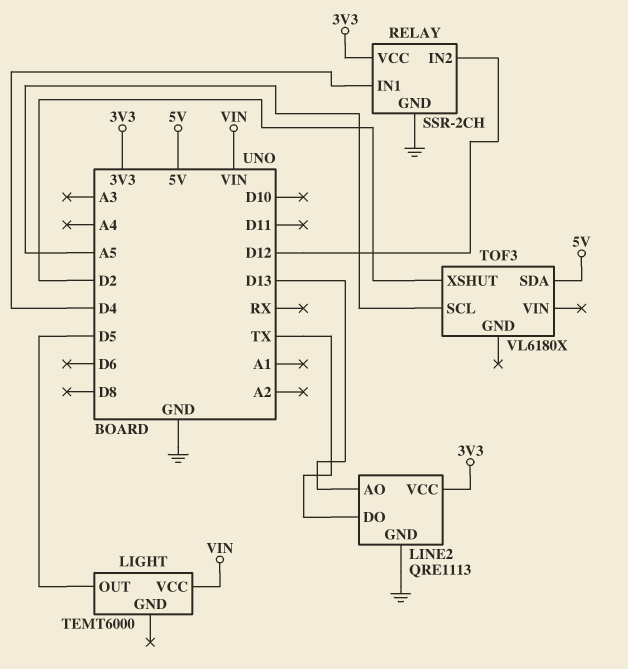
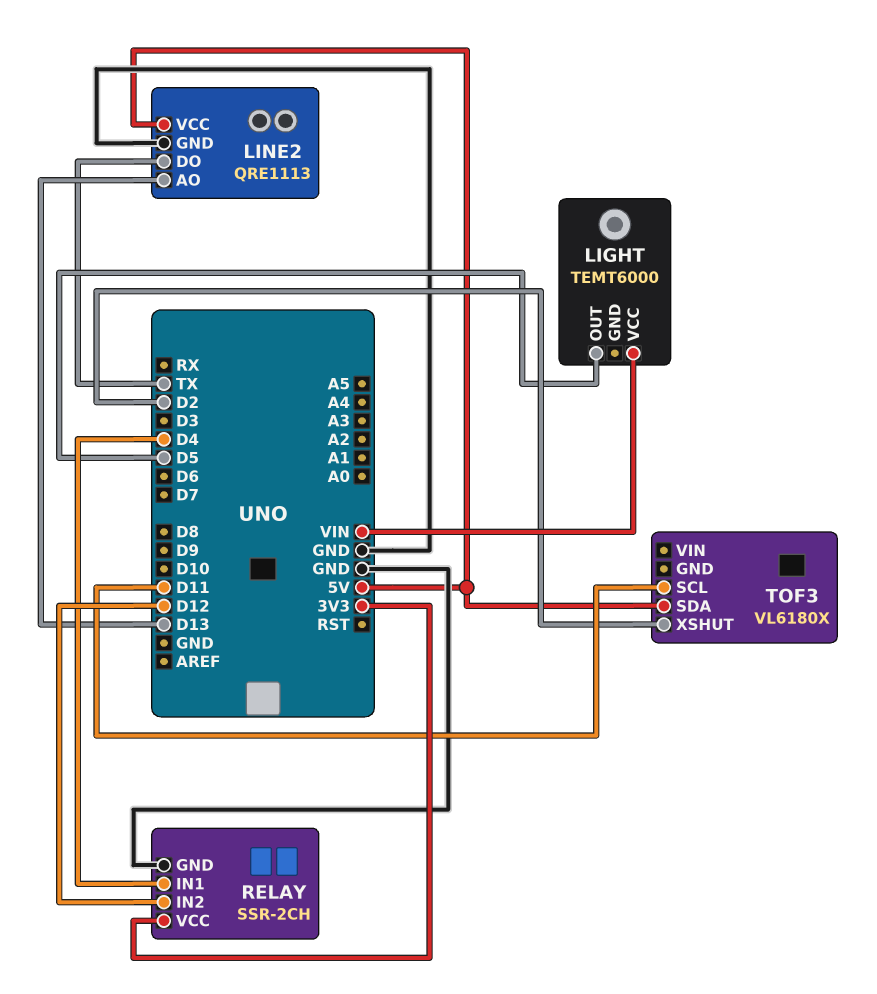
LINE2 pin VCC: 3V3 -> 5V
TOF3 pin SCL: A5 -> D11

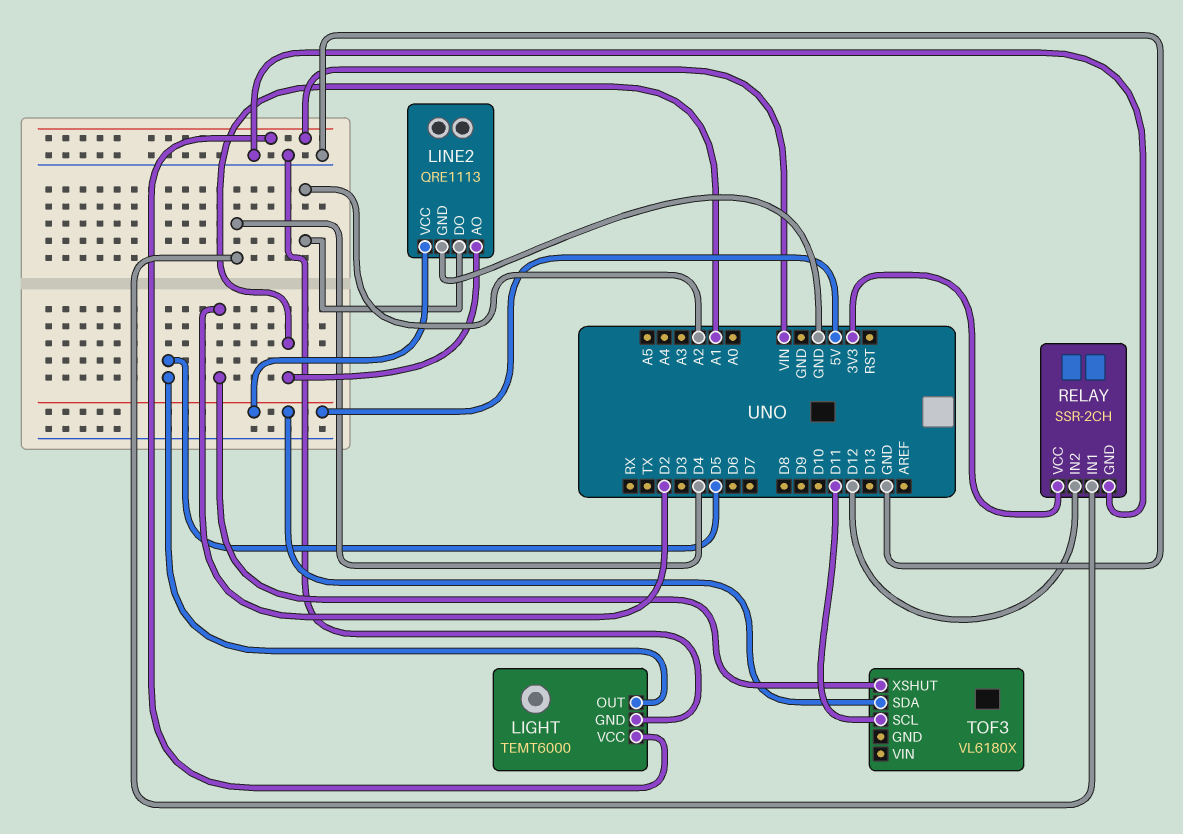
LIGHT pin GND: none -> GND
LINE2 pin AO: D13 -> A1
LINE2 pin DO: TX -> A2

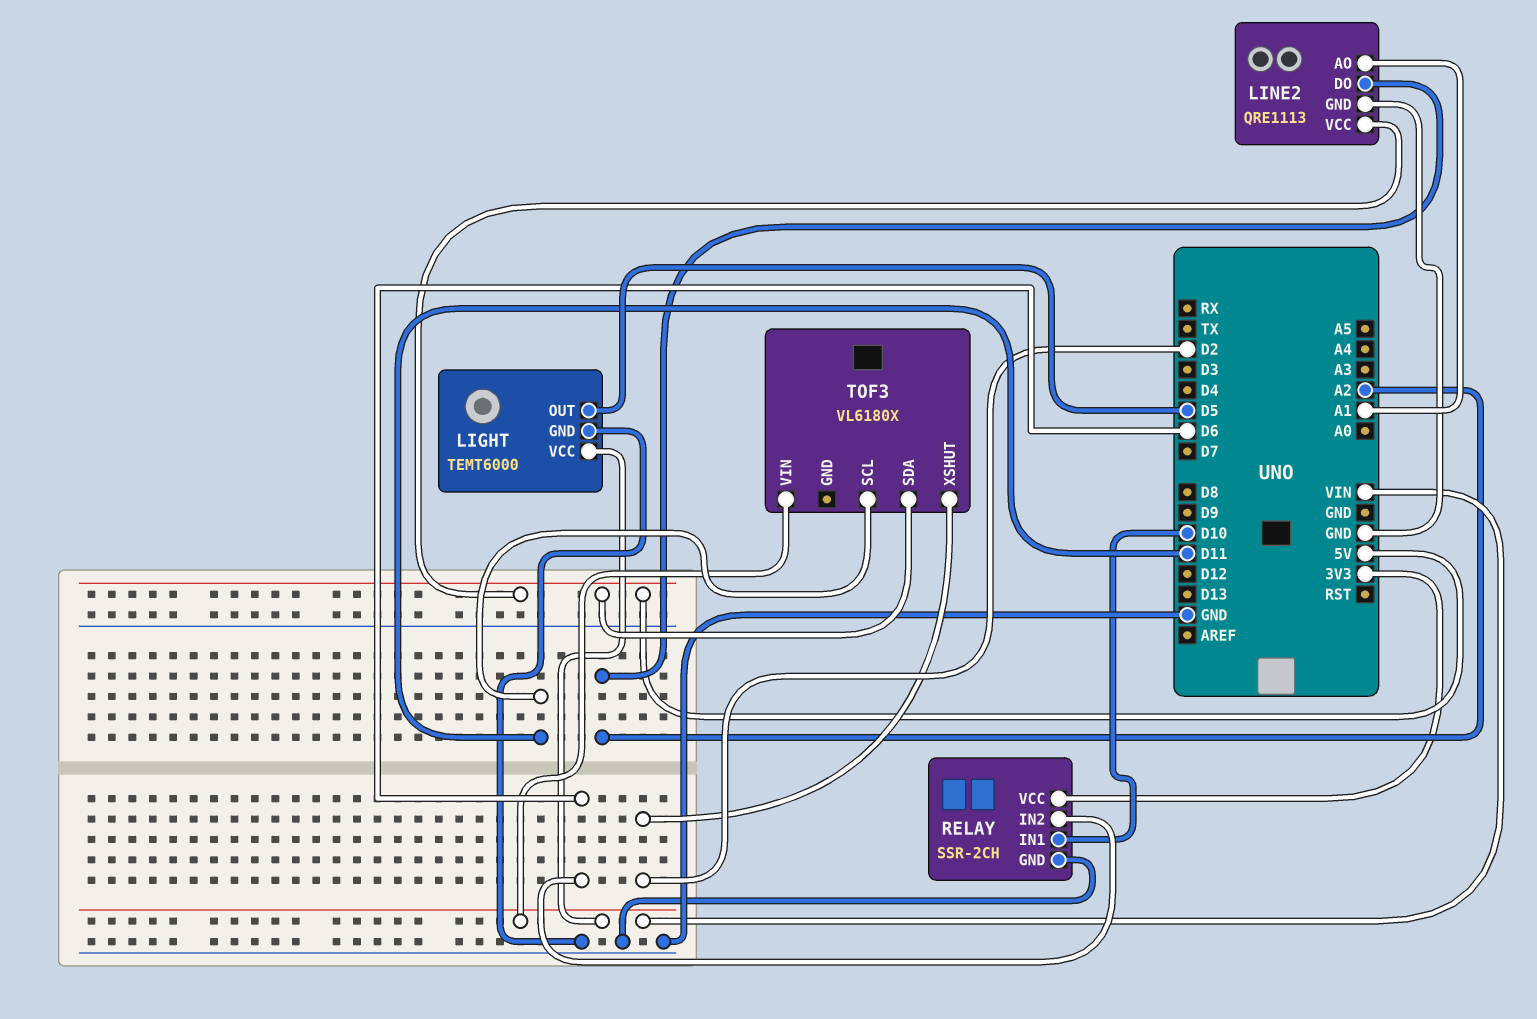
RELAY pin IN1: D4 -> D10
RELAY pin IN2: D12 -> D6
TOF3 pin VIN: none -> VIN

